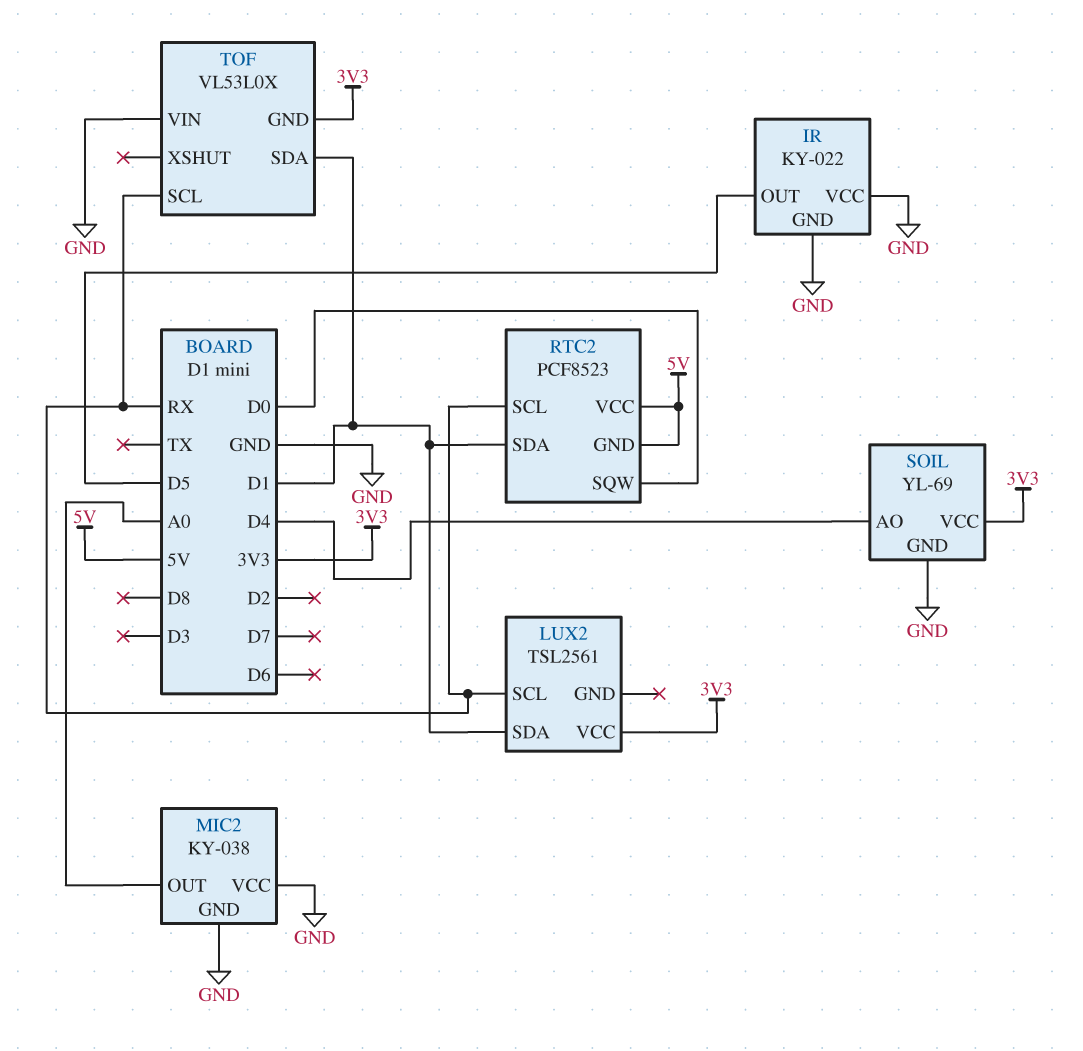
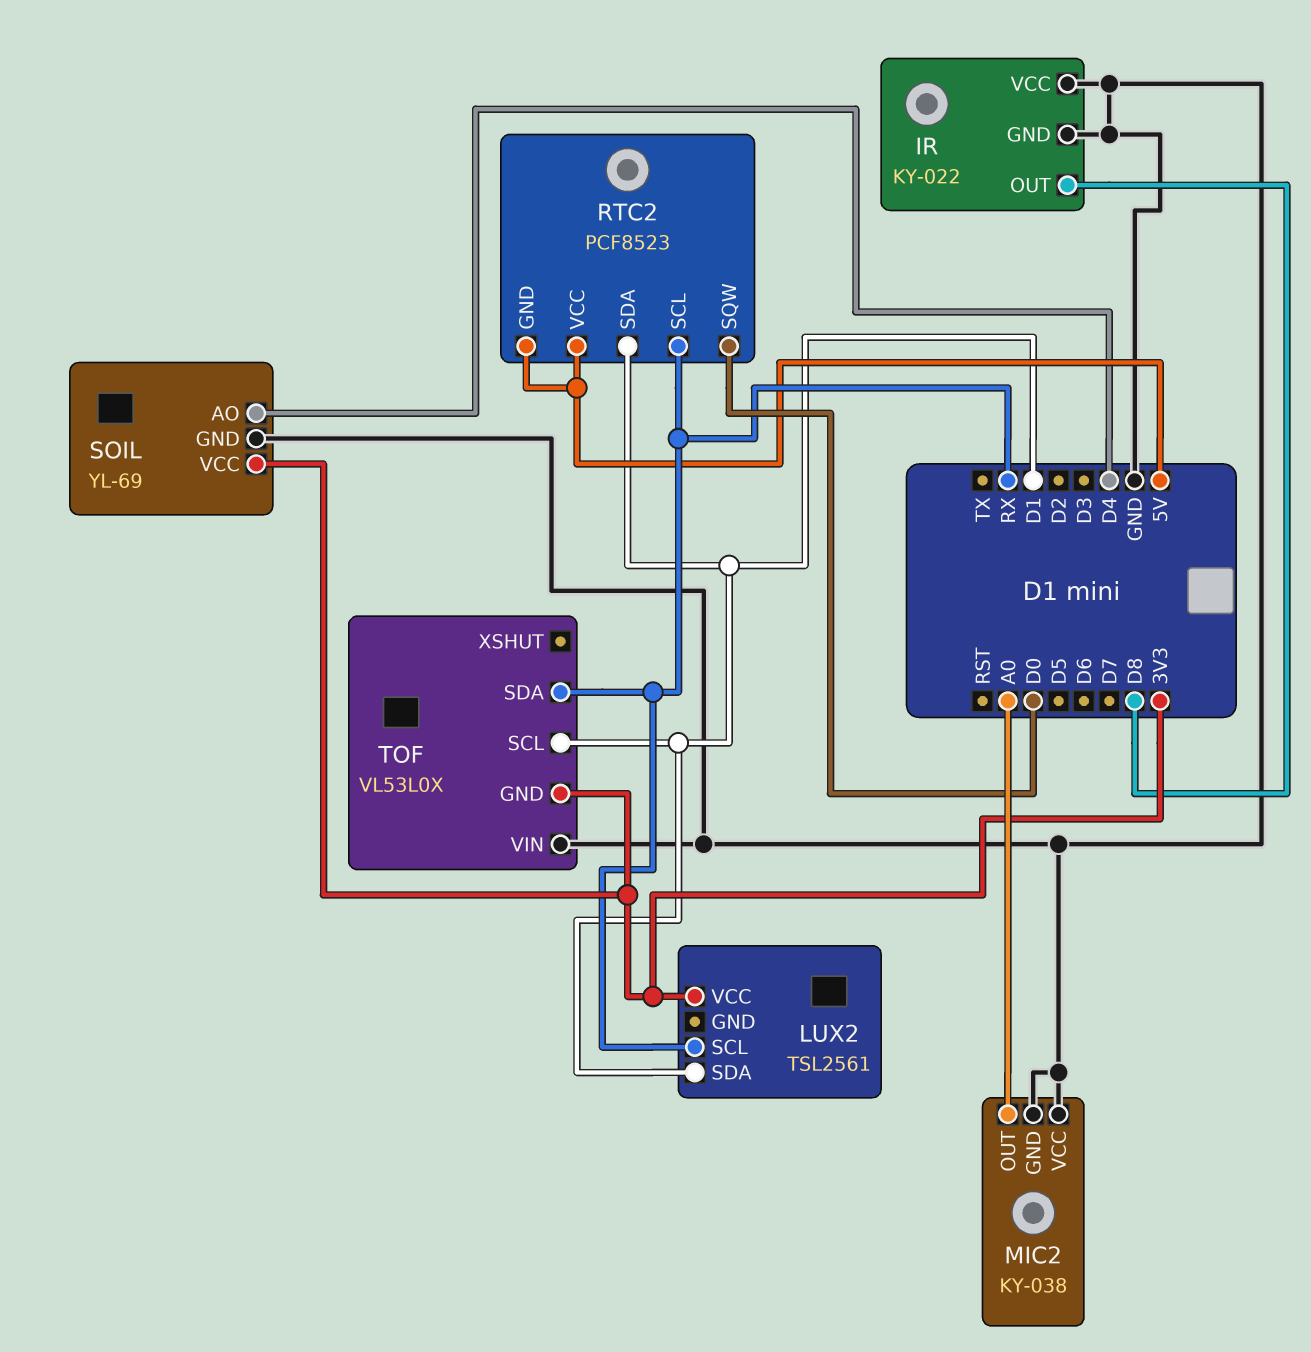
IR pin OUT: D5 -> D8
TOF pin SCL: RX -> D1
TOF pin SDA: D1 -> RX

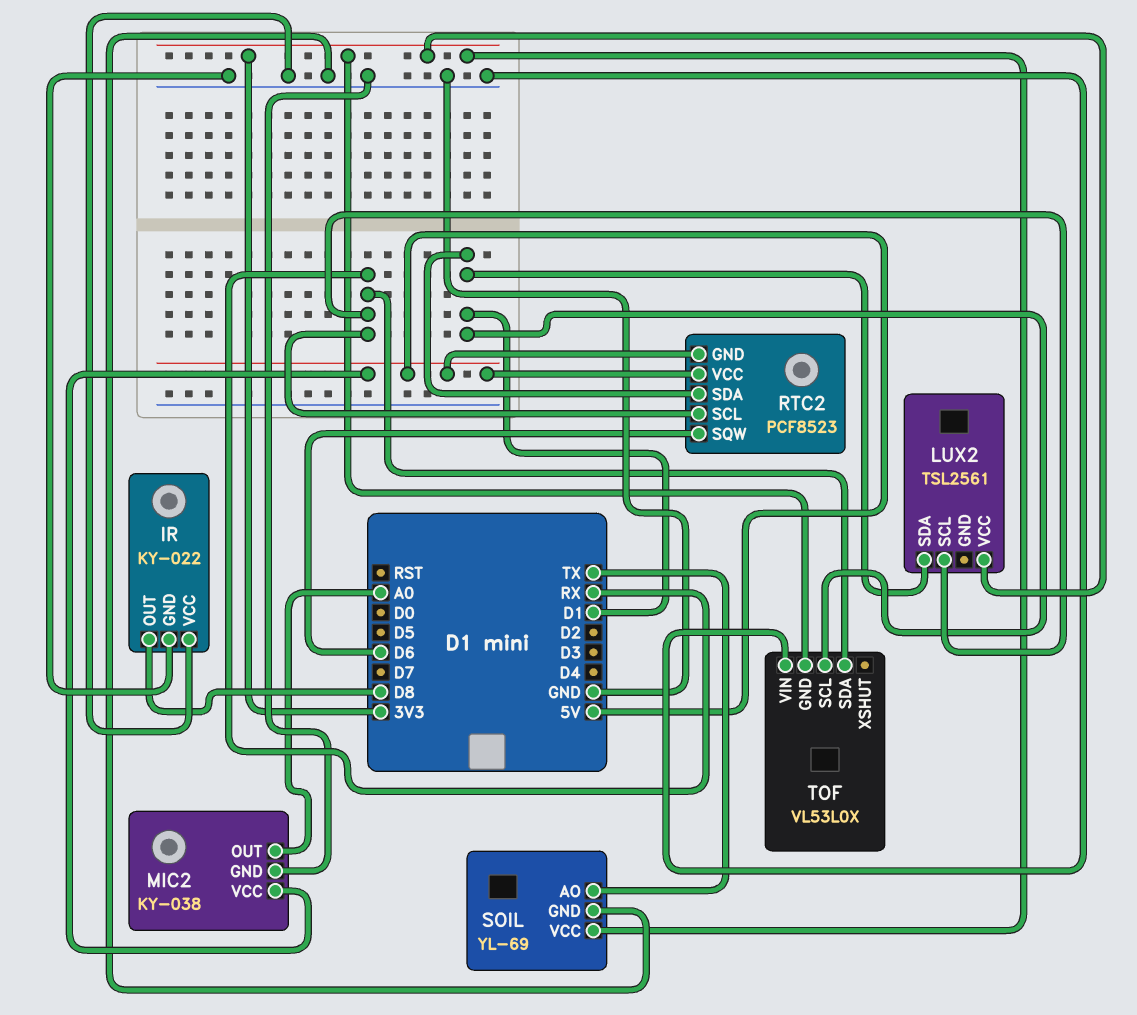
MIC2 pin VCC: GND -> 5V
RTC2 pin SQW: D0 -> D6
SOIL pin AO: D4 -> TX

